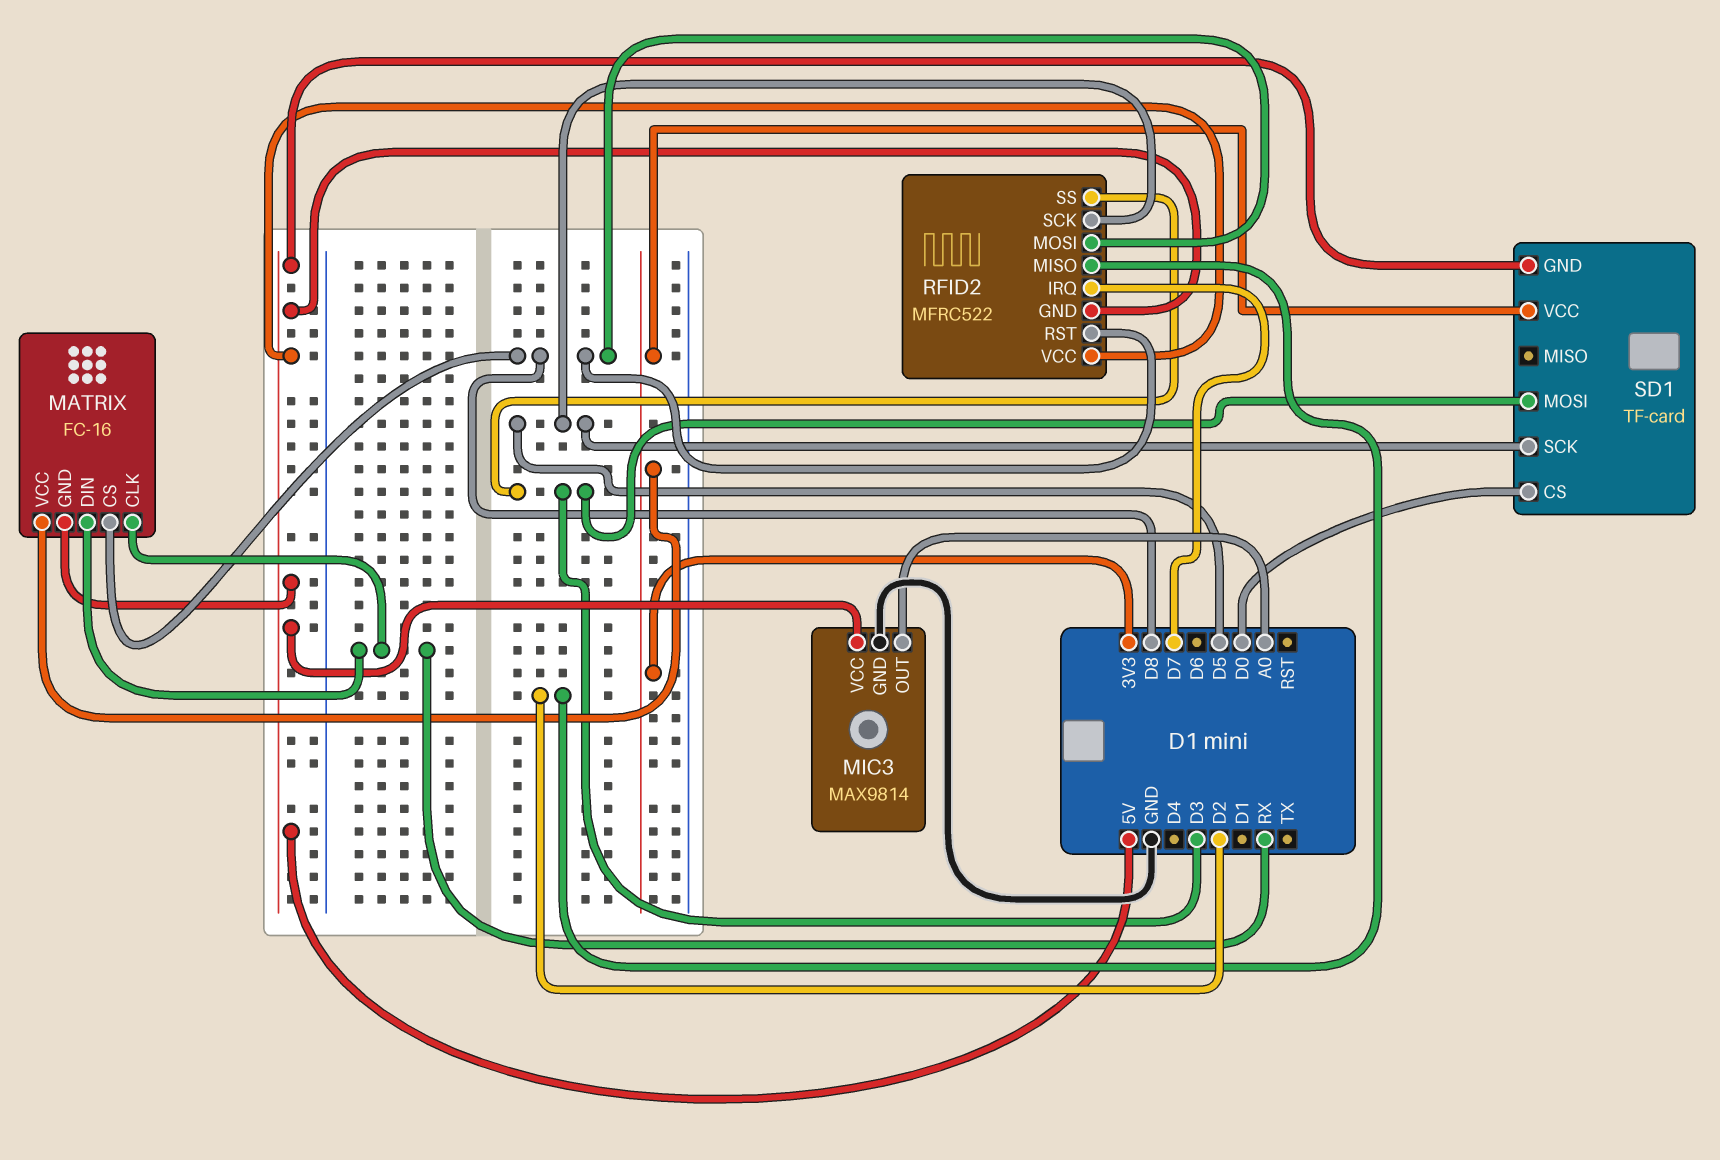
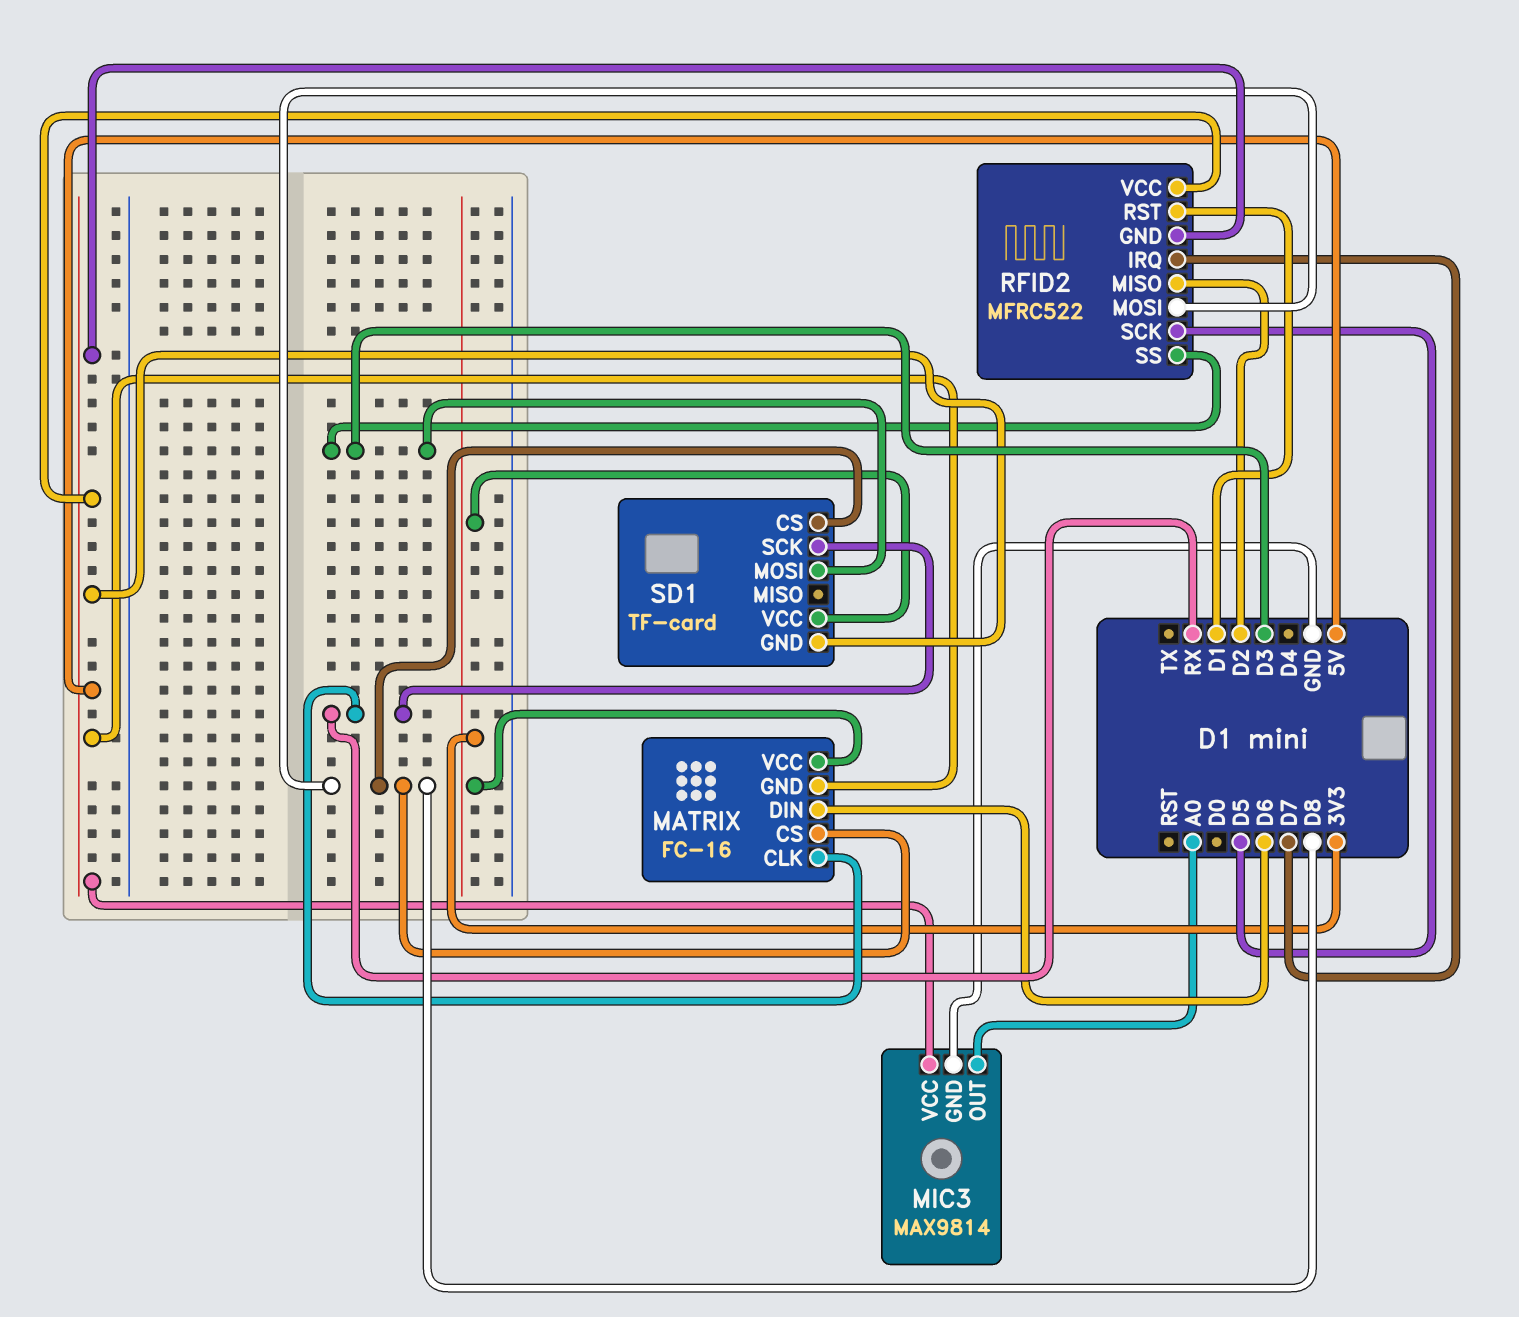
MATRIX pin DIN: RX -> D6
RFID2 pin RST: D8 -> D1
SD1 pin CS: D0 -> D8
SD1 pin SCK: D5 -> RX

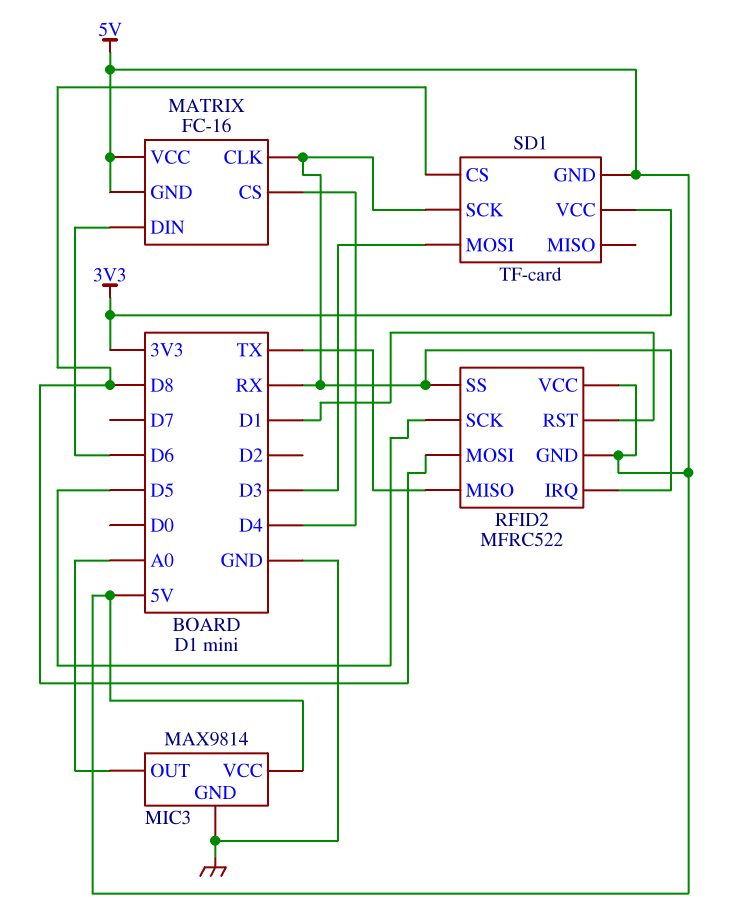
MATRIX pin CS: D8 -> D4
MATRIX pin VCC: 3V3 -> 5V
RFID2 pin IRQ: D7 -> RX
RFID2 pin MISO: D2 -> TX
RFID2 pin SS: D3 -> RX

